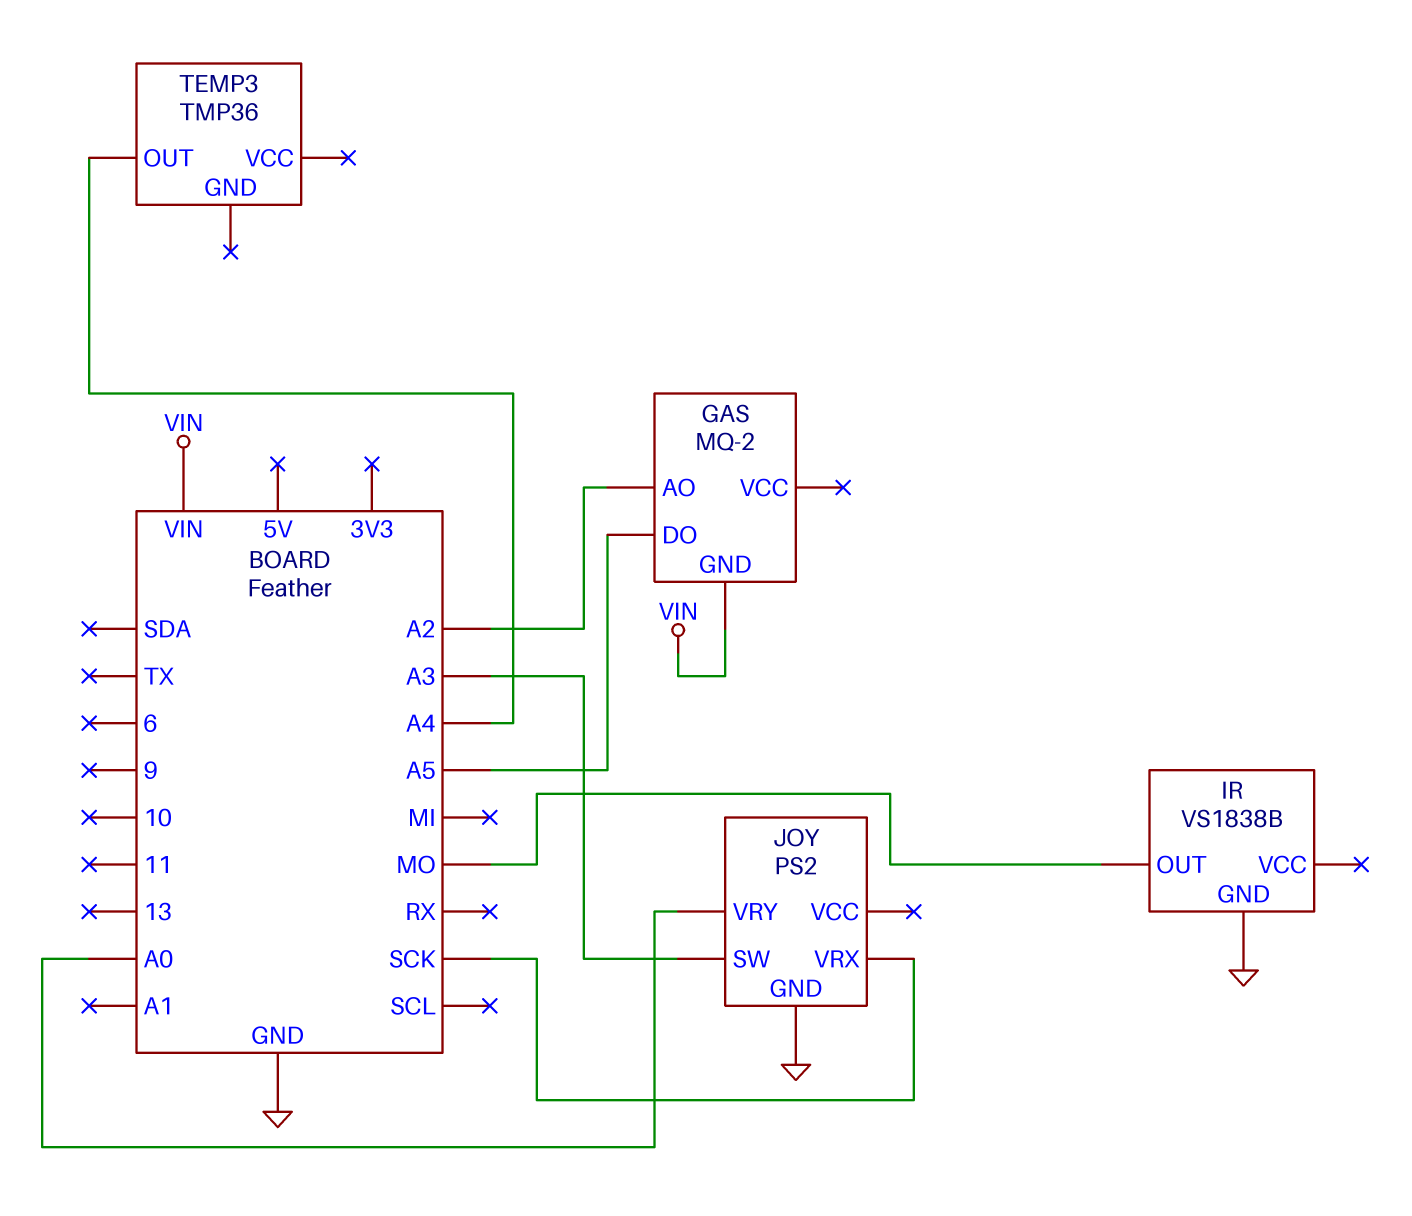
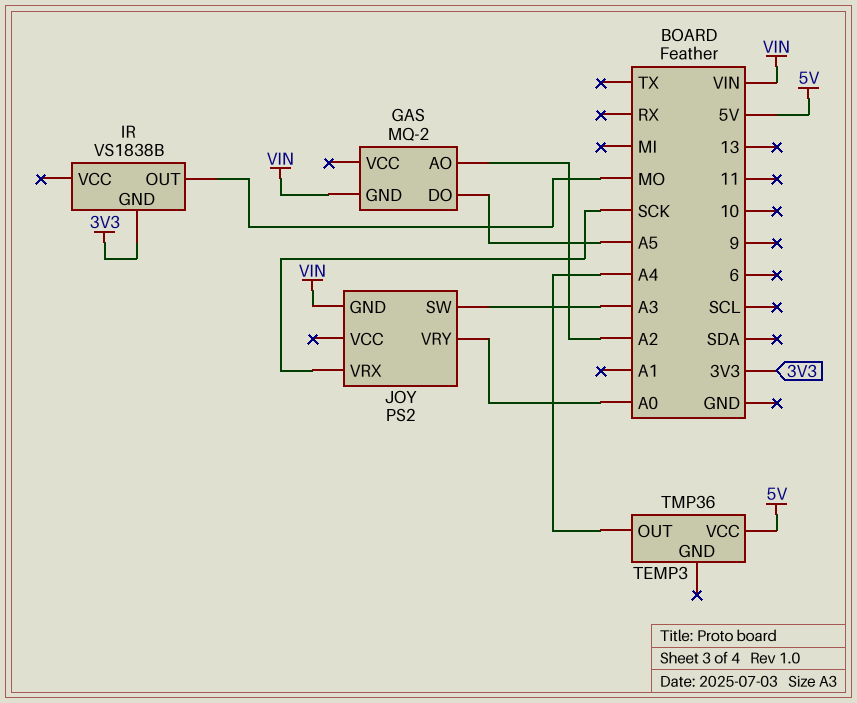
IR pin GND: GND -> 3V3
JOY pin GND: GND -> VIN
TEMP3 pin VCC: none -> 5V

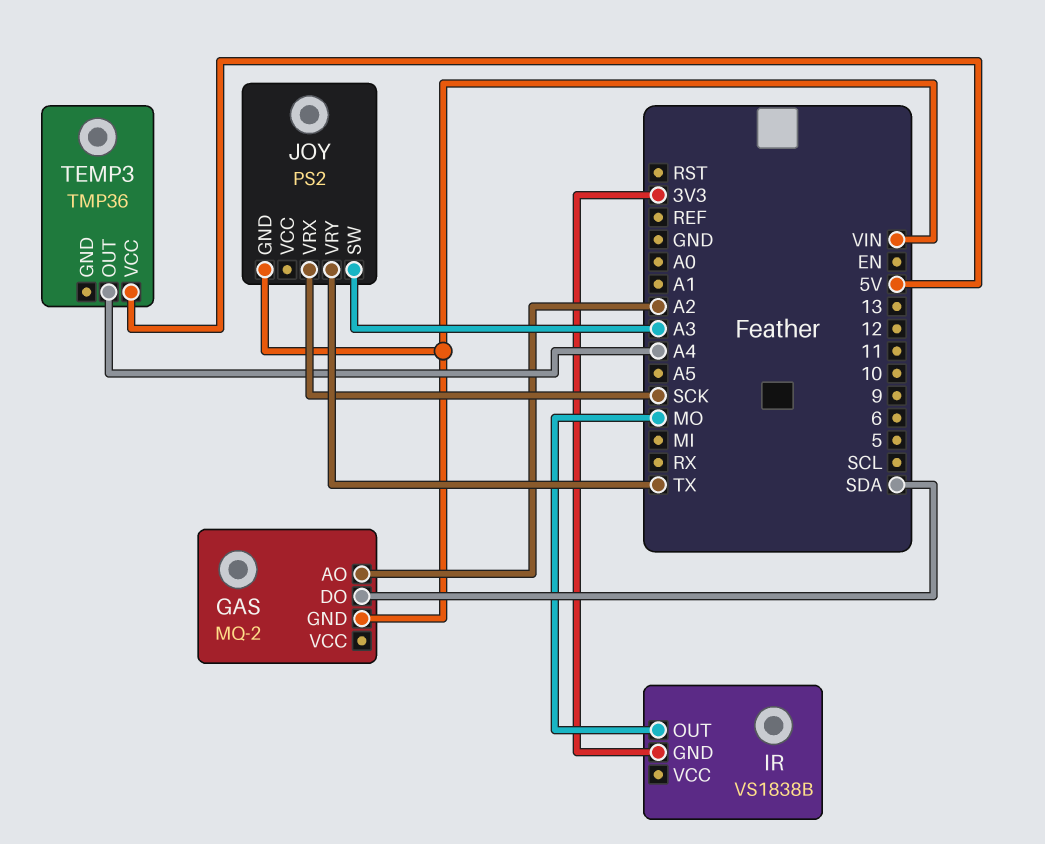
GAS pin DO: A5 -> SDA
JOY pin VRY: A0 -> TX

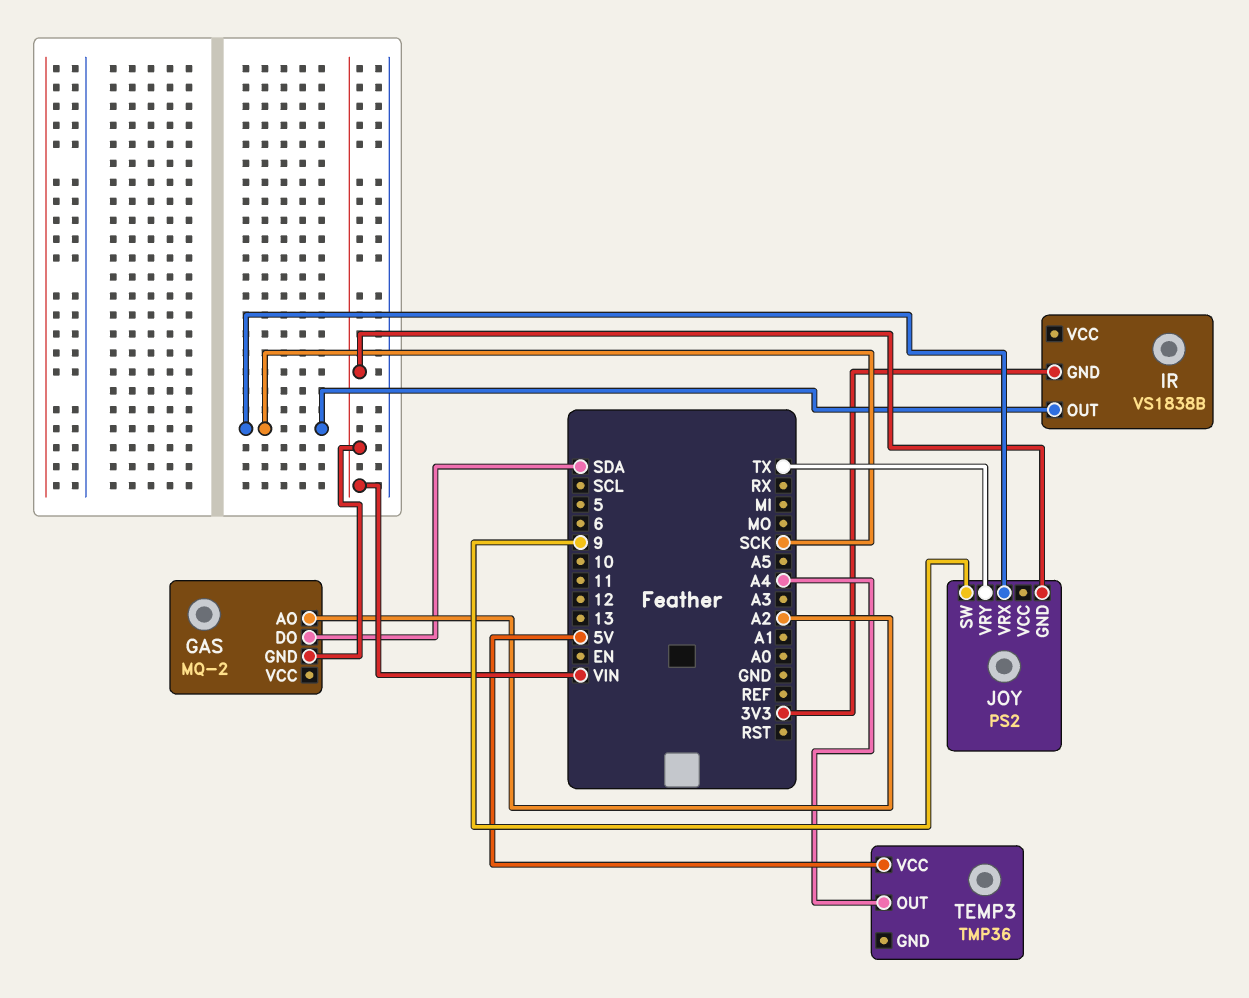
IR pin OUT: MO -> SCK
JOY pin SW: A3 -> 9

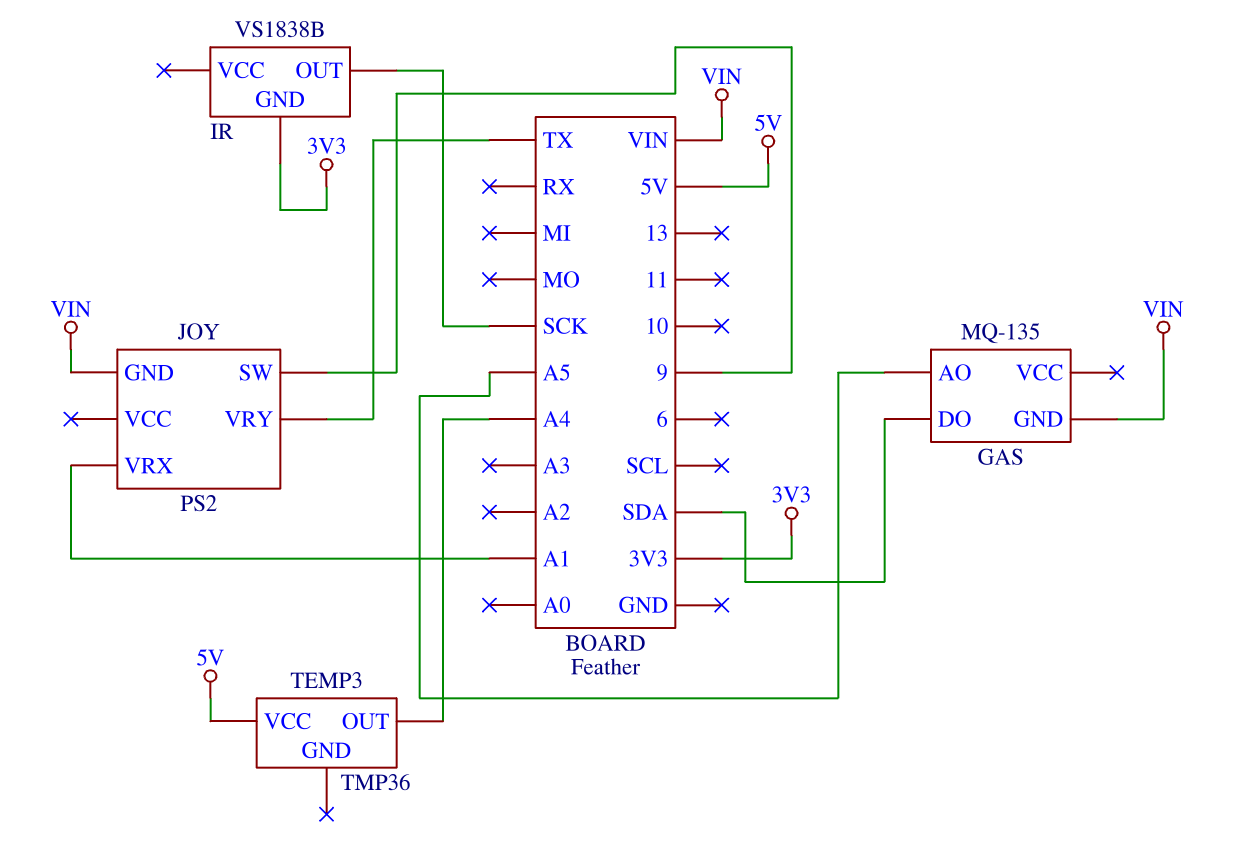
GAS: MQ-2 -> MQ-135
GAS pin AO: A2 -> A5
JOY pin VRX: SCK -> A1

